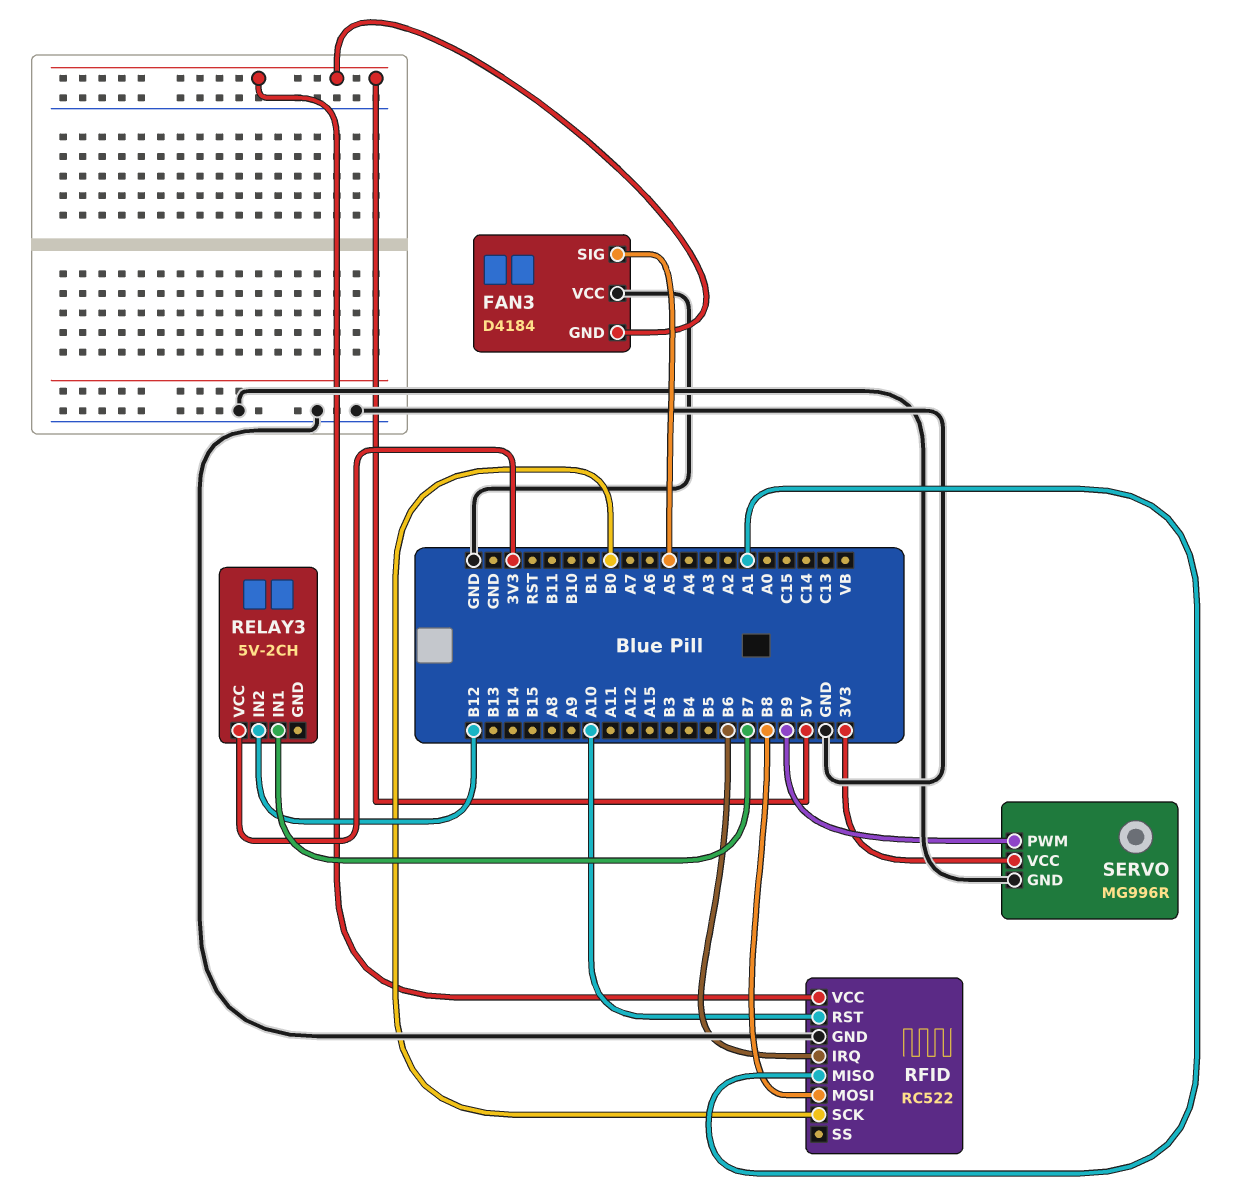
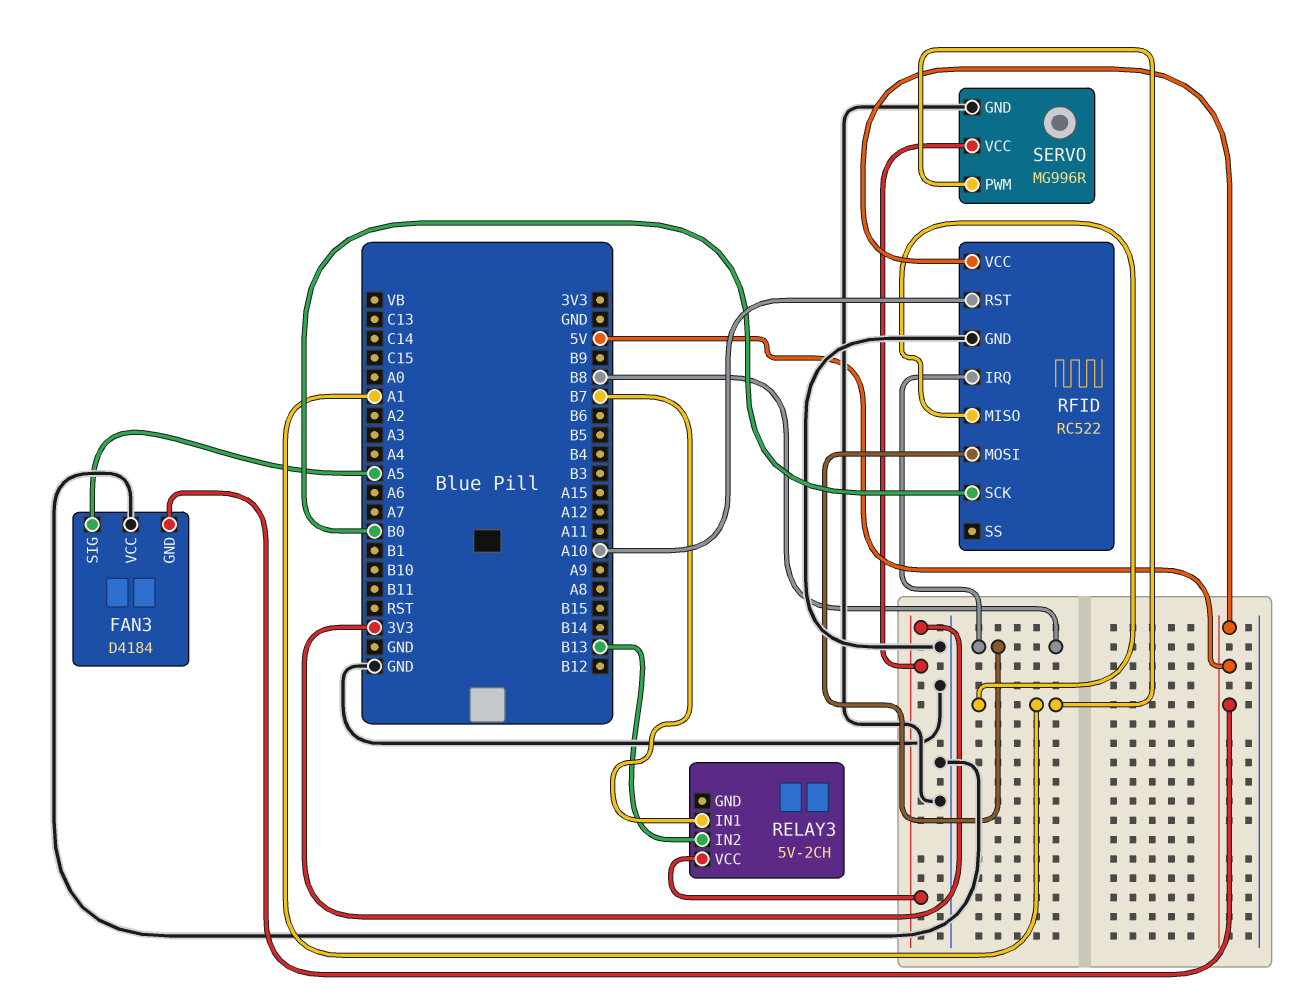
RELAY3 pin IN2: B12 -> B13
RFID pin IRQ: B6 -> B8
SERVO pin PWM: B9 -> A1

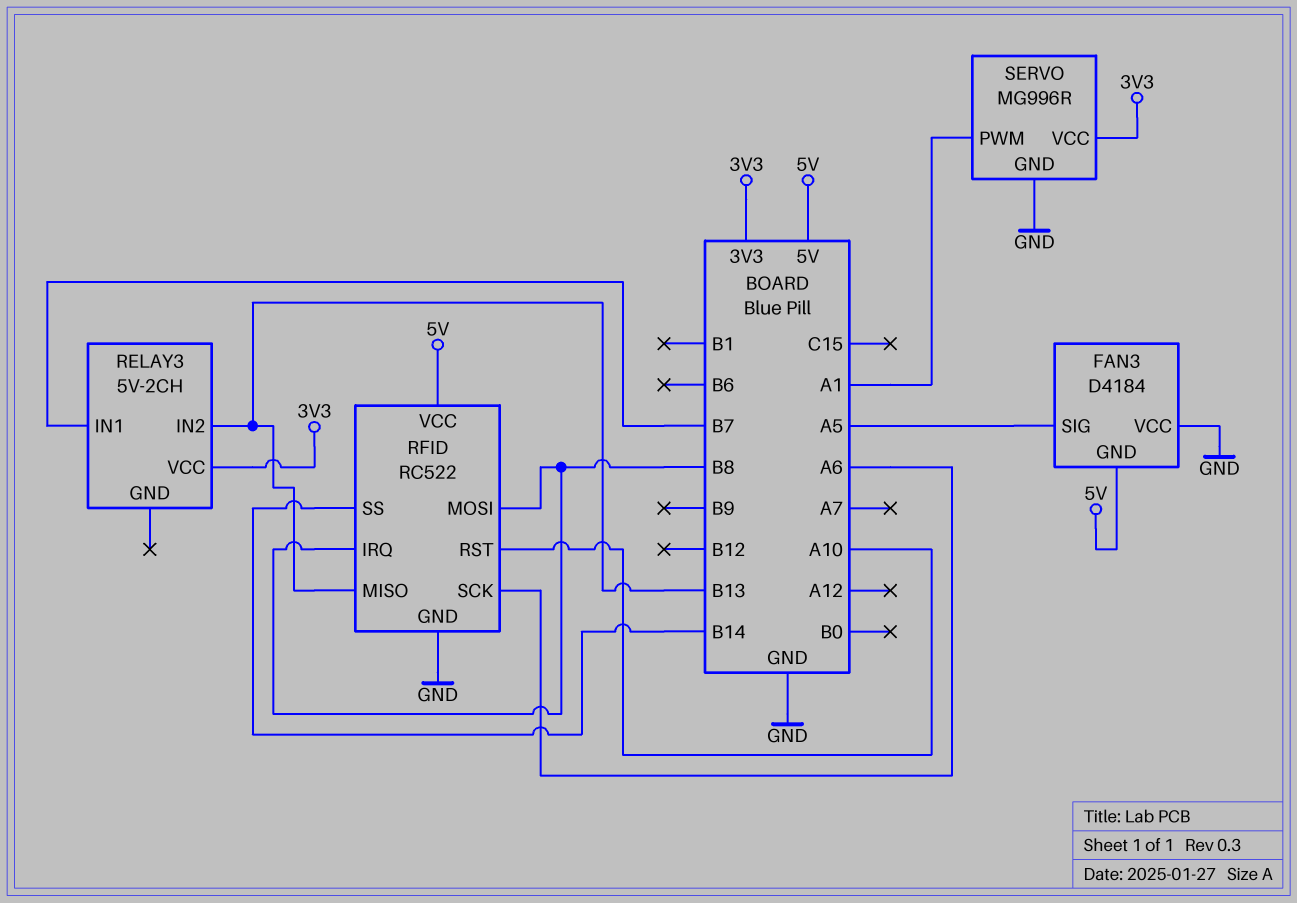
RFID pin MISO: A1 -> B13
RFID pin SCK: B0 -> A6
RFID pin SS: none -> B14

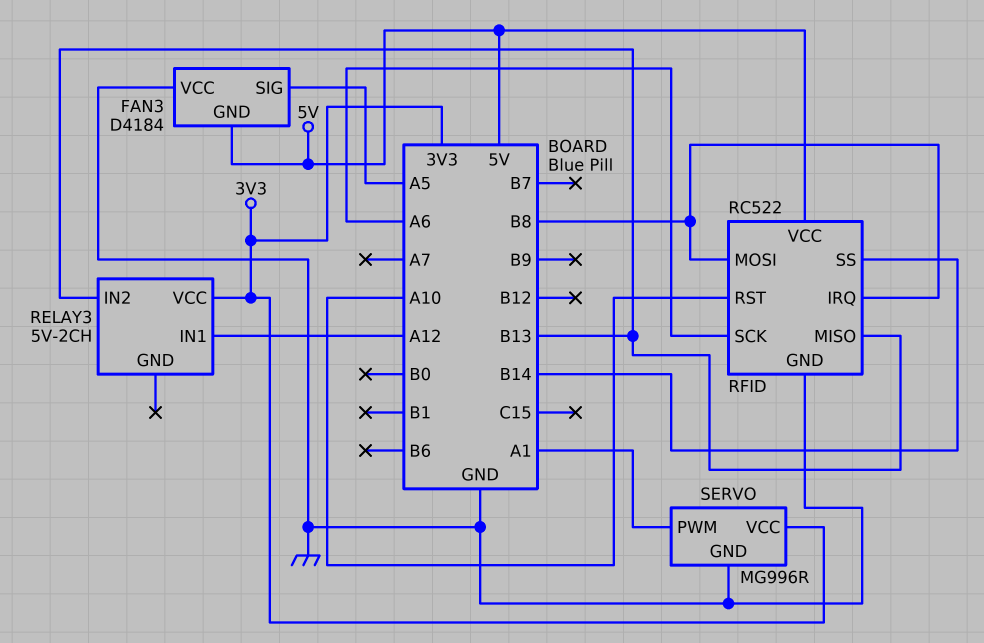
RELAY3 pin IN1: B7 -> A12

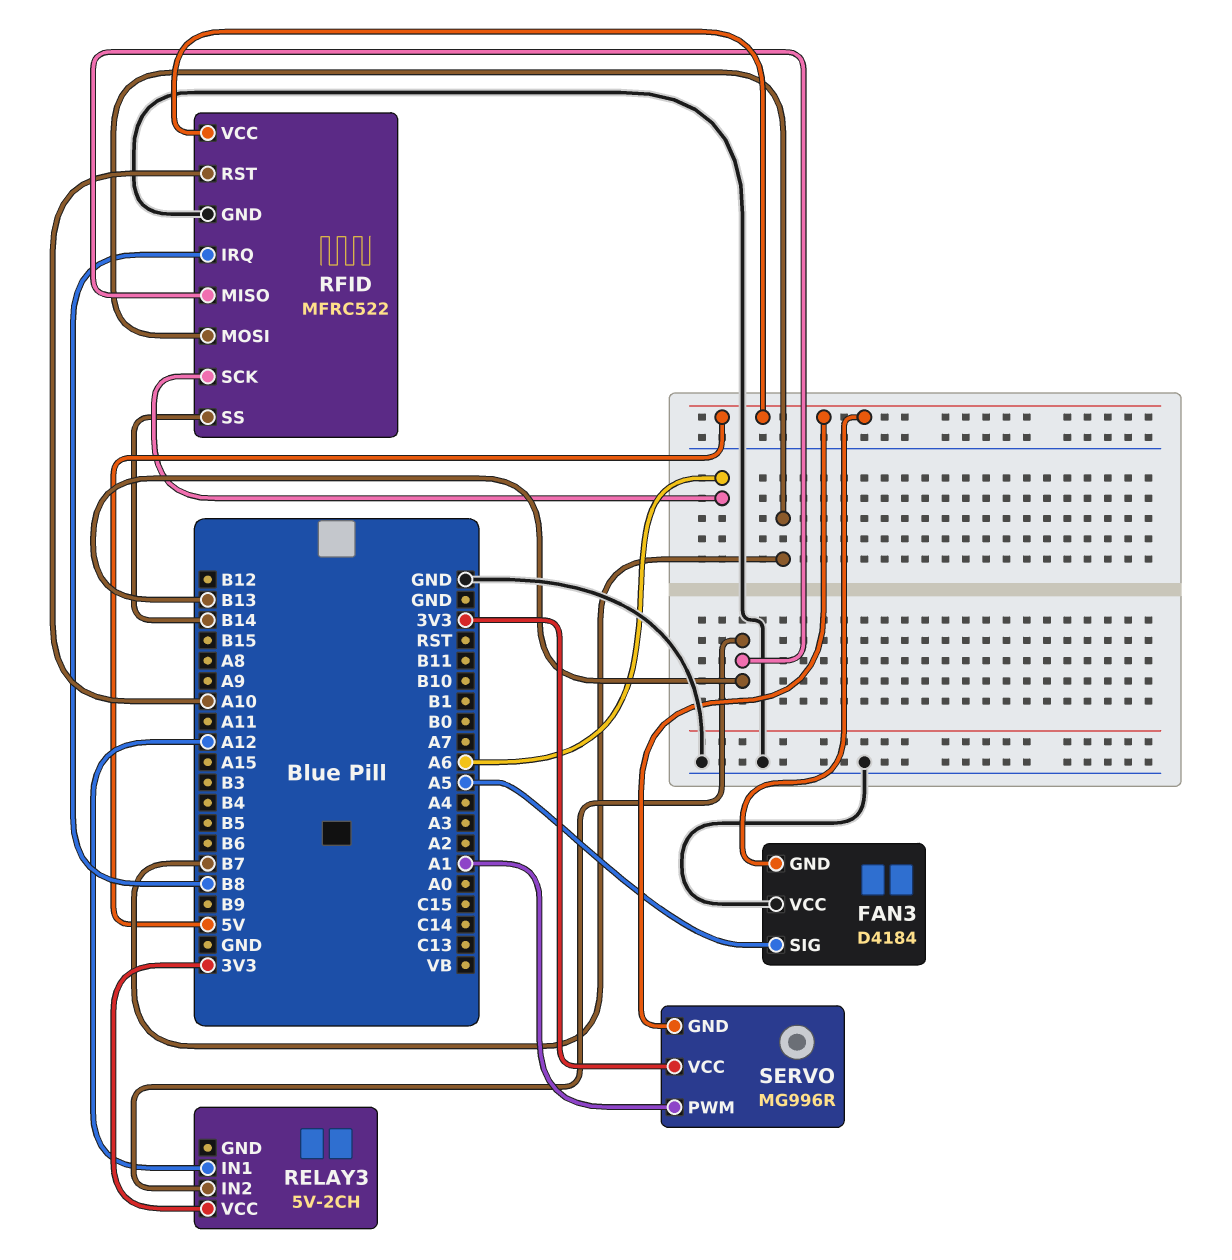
RFID: RC522 -> MFRC522
RFID pin MOSI: B8 -> B7
SERVO pin GND: GND -> 5V

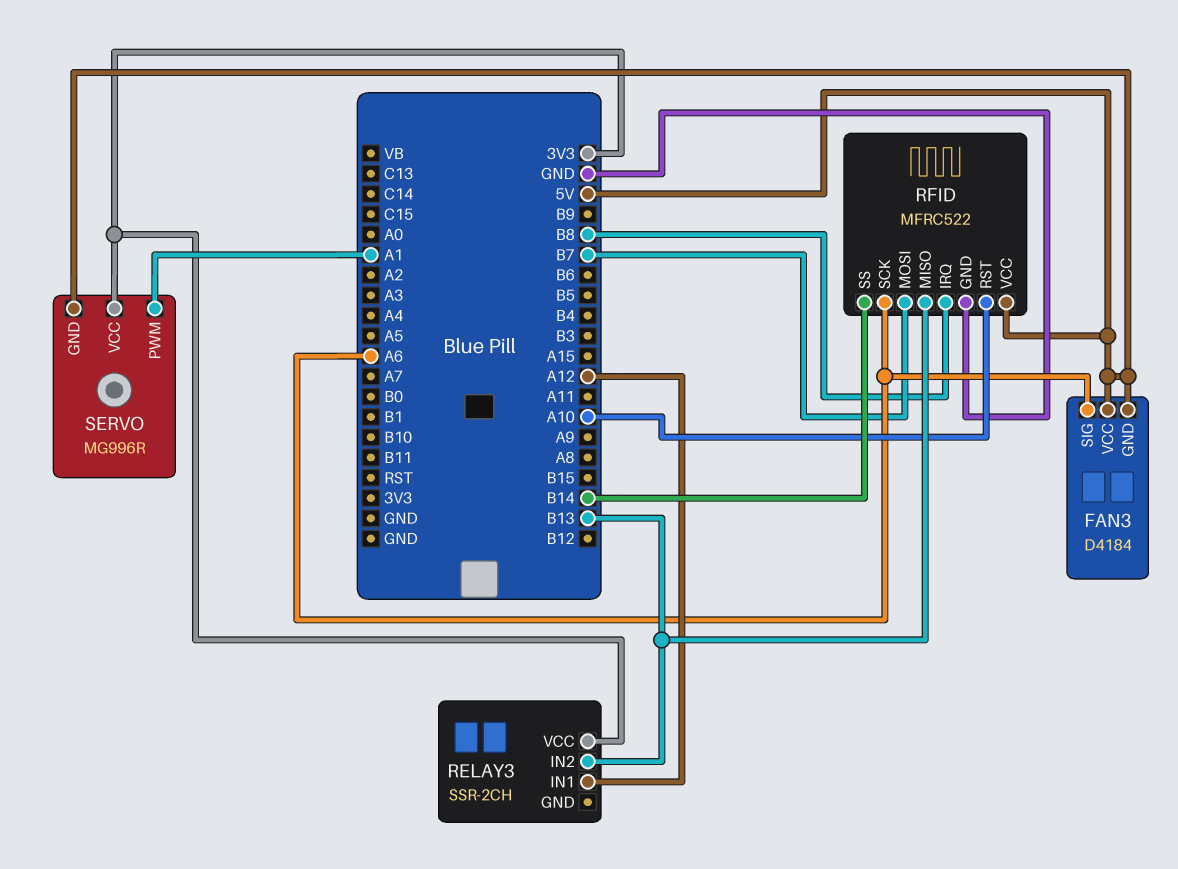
FAN3 pin SIG: A5 -> A6
FAN3 pin VCC: GND -> 5V
RELAY3: 5V-2CH -> SSR-2CH

